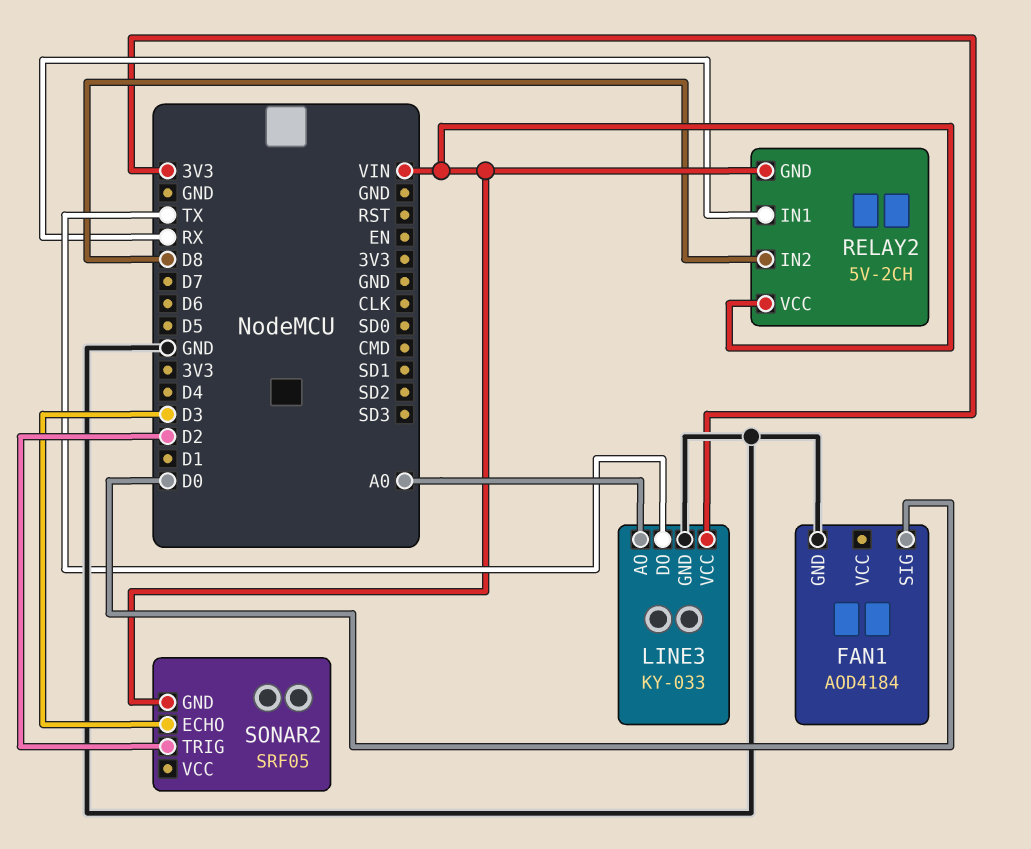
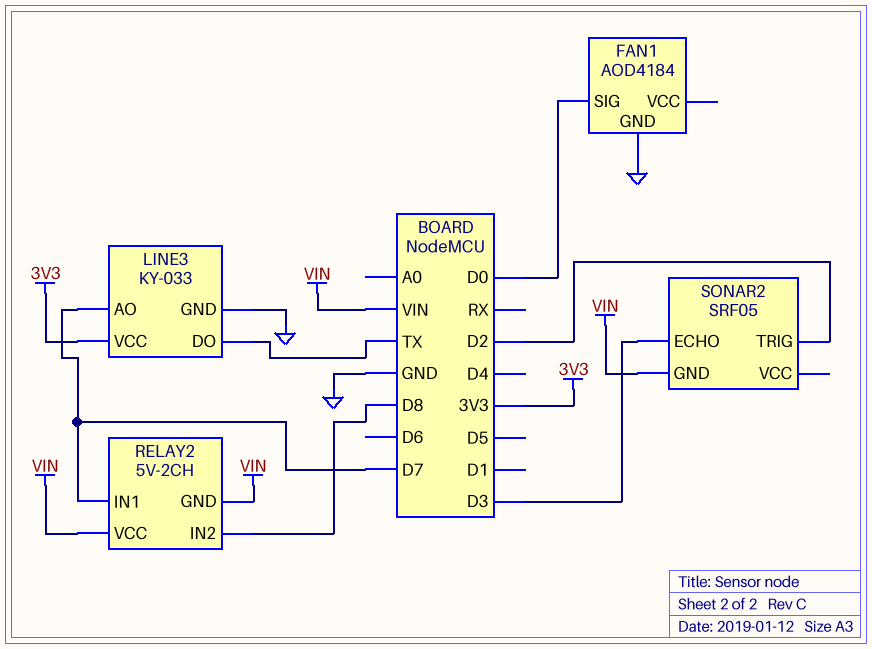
LINE3 pin AO: A0 -> D7
RELAY2 pin IN1: RX -> D7

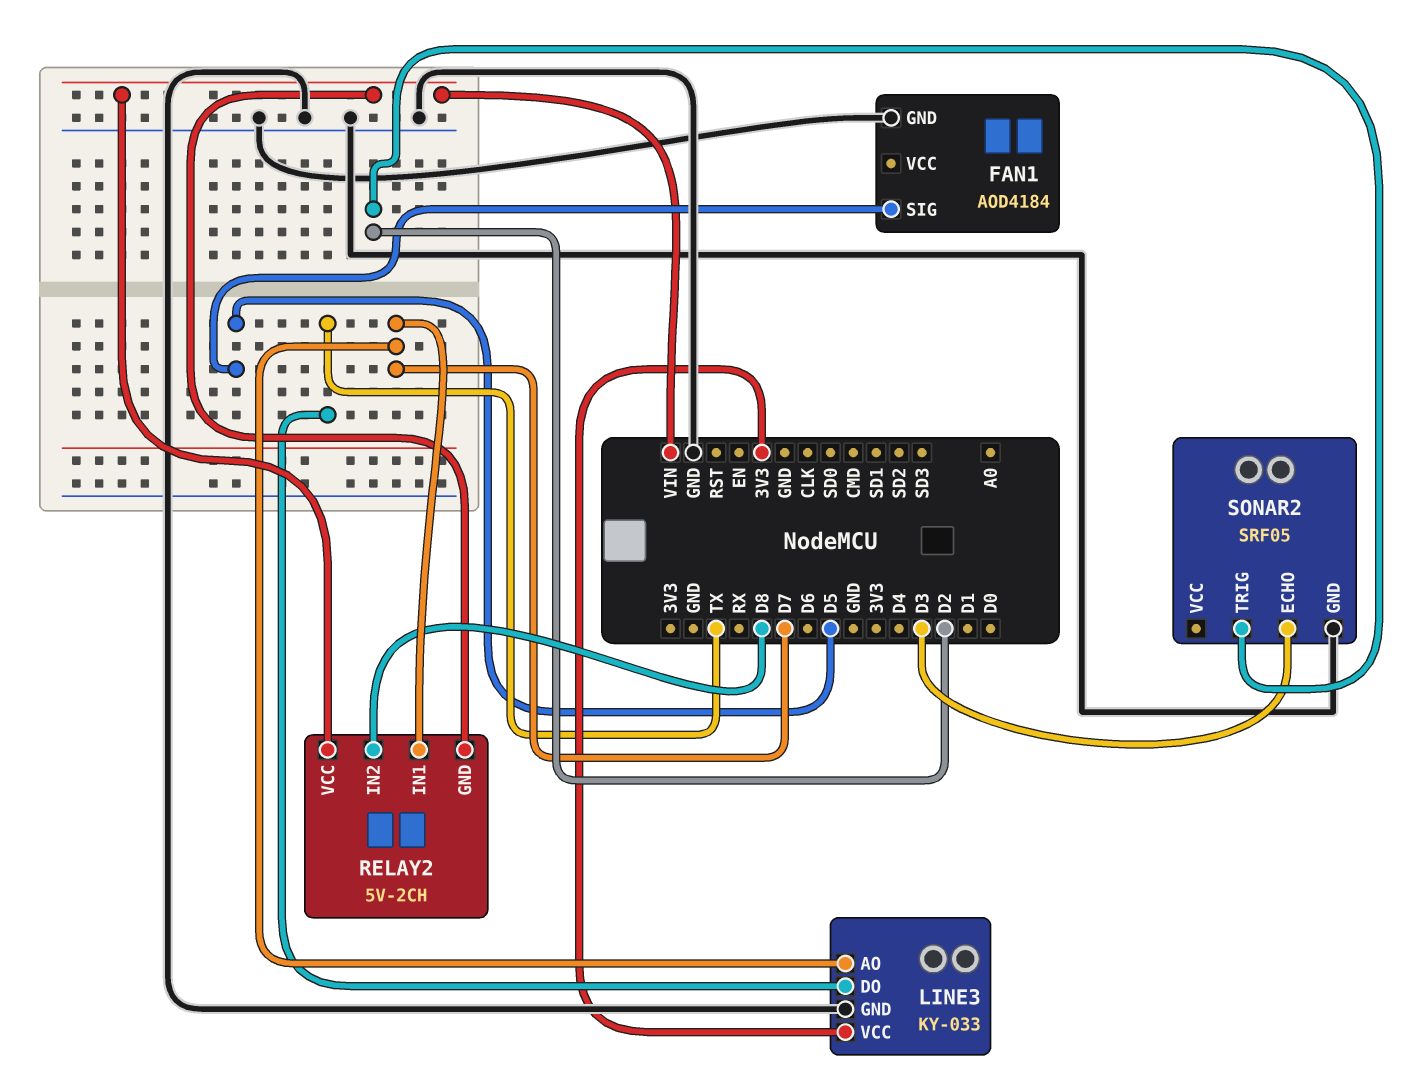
FAN1 pin SIG: D0 -> D5
SONAR2 pin GND: VIN -> GND

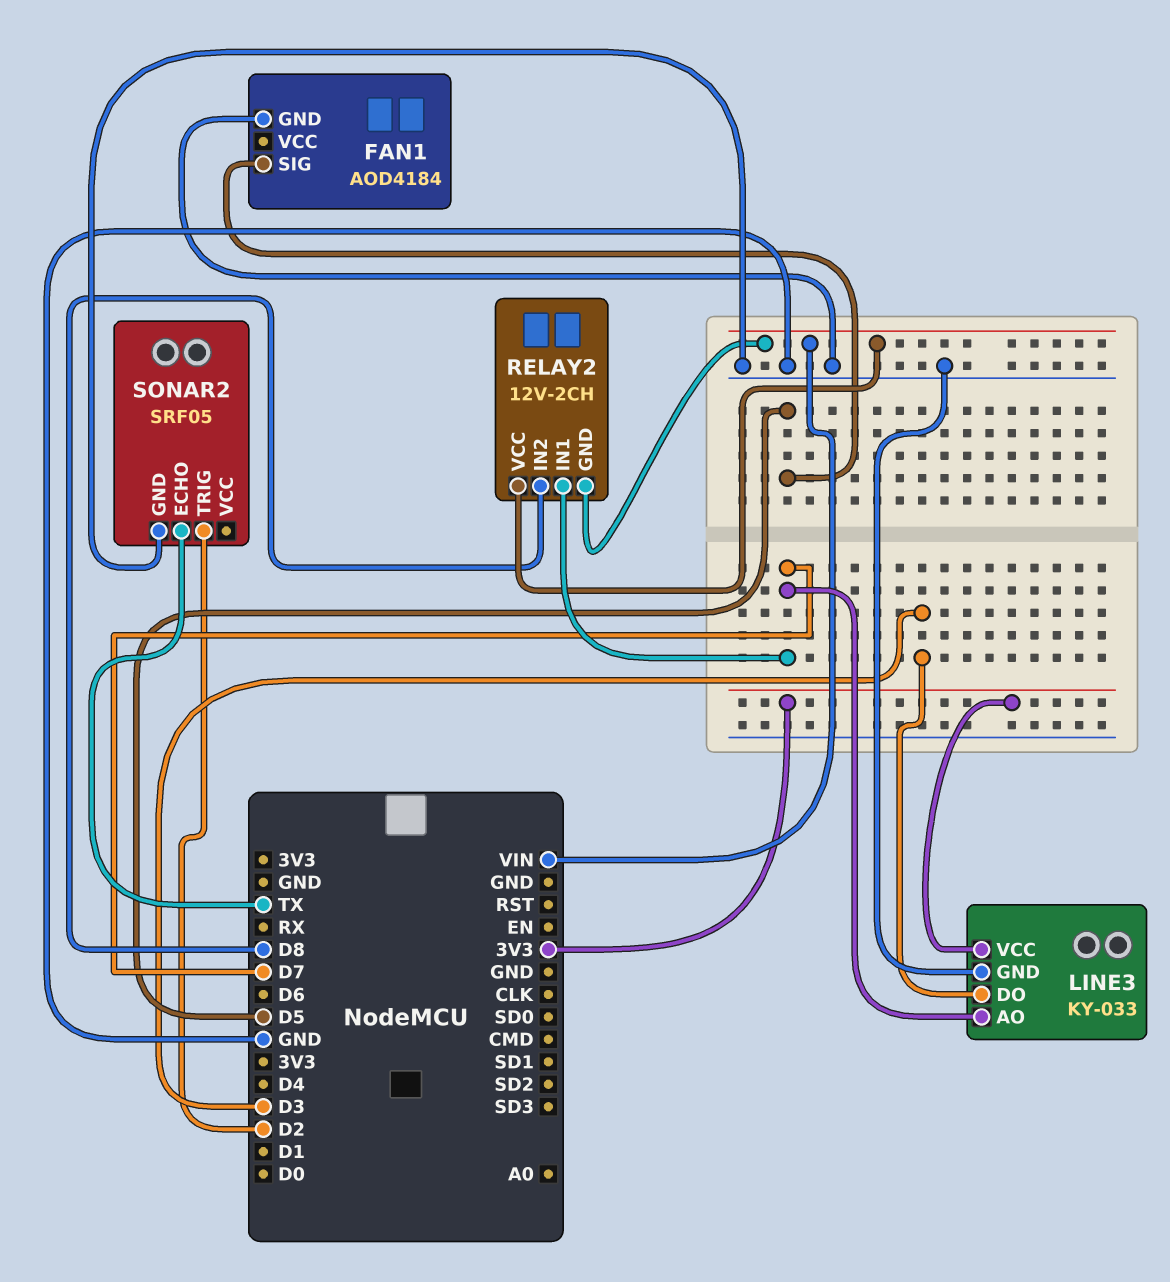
LINE3 pin DO: TX -> D3
RELAY2: 5V-2CH -> 12V-2CH
SONAR2 pin ECHO: D3 -> TX

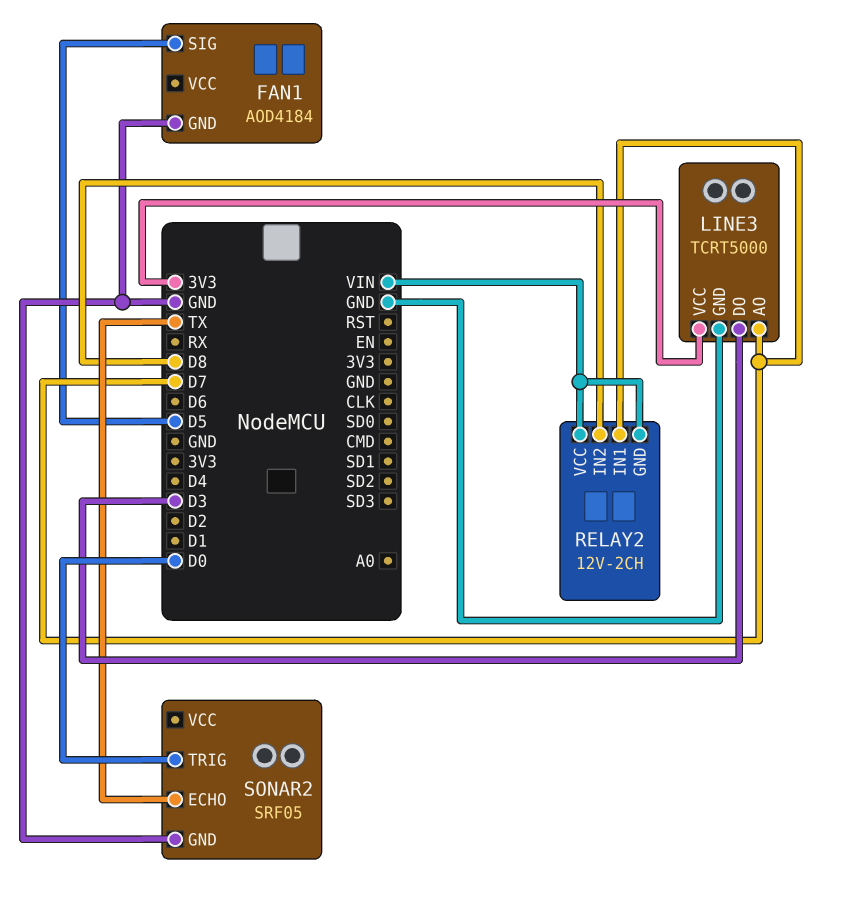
LINE3: KY-033 -> TCRT5000
SONAR2 pin TRIG: D2 -> D0

